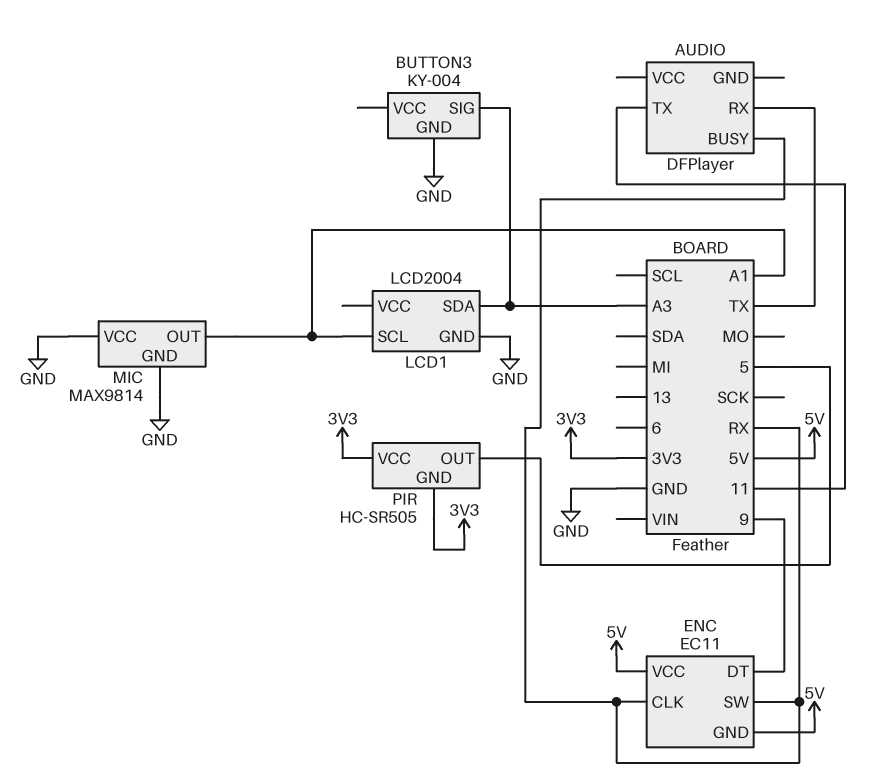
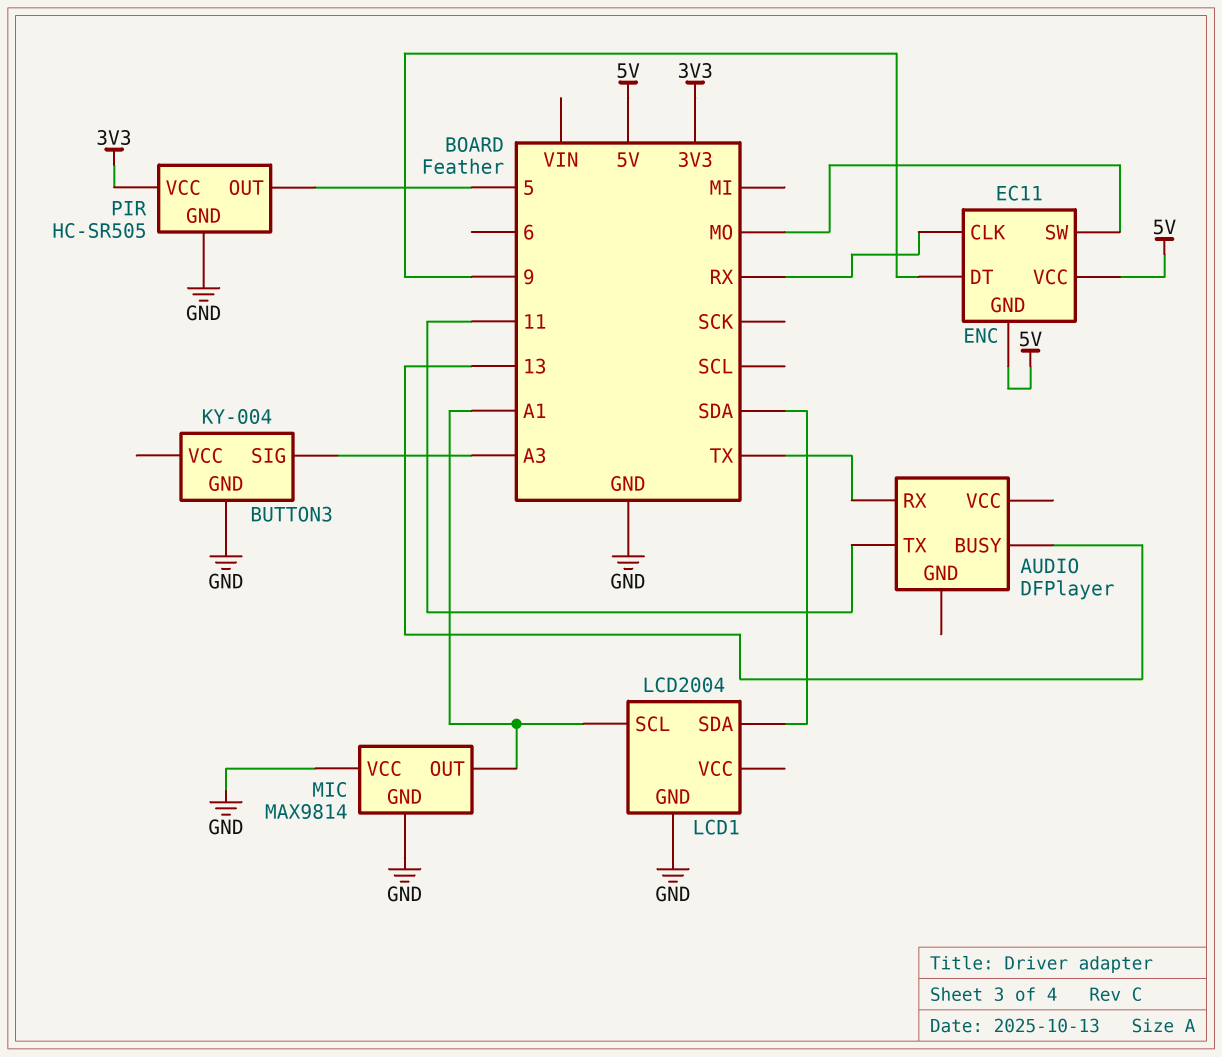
AUDIO pin BUSY: RX -> 13
ENC pin SW: RX -> MO
LCD1 pin SDA: A3 -> SDA
PIR pin GND: 3V3 -> GND

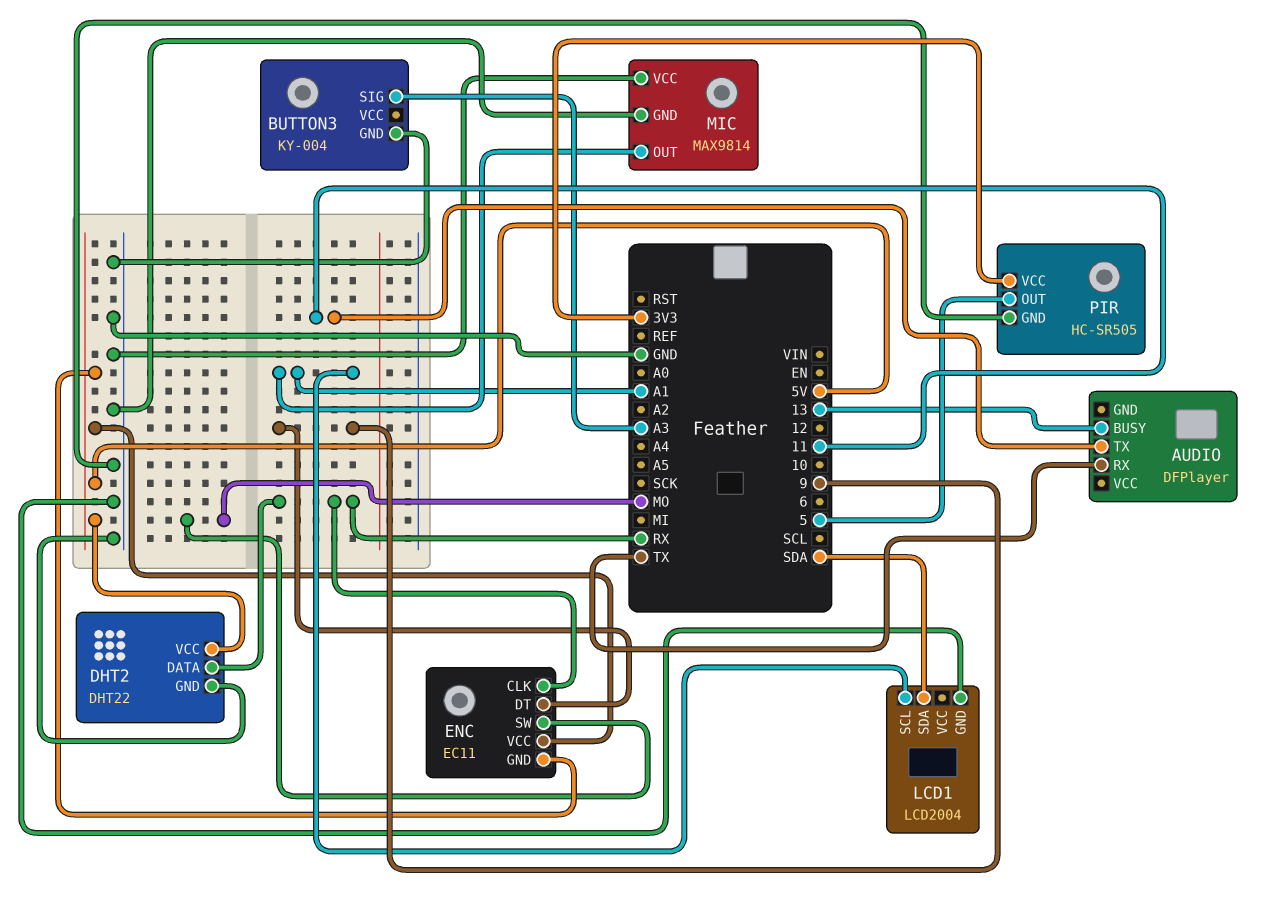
DHT2: none -> DHT22
DHT2 pin DATA: none -> RX
DHT2 pin GND: none -> GND
DHT2 pin VCC: none -> 5V

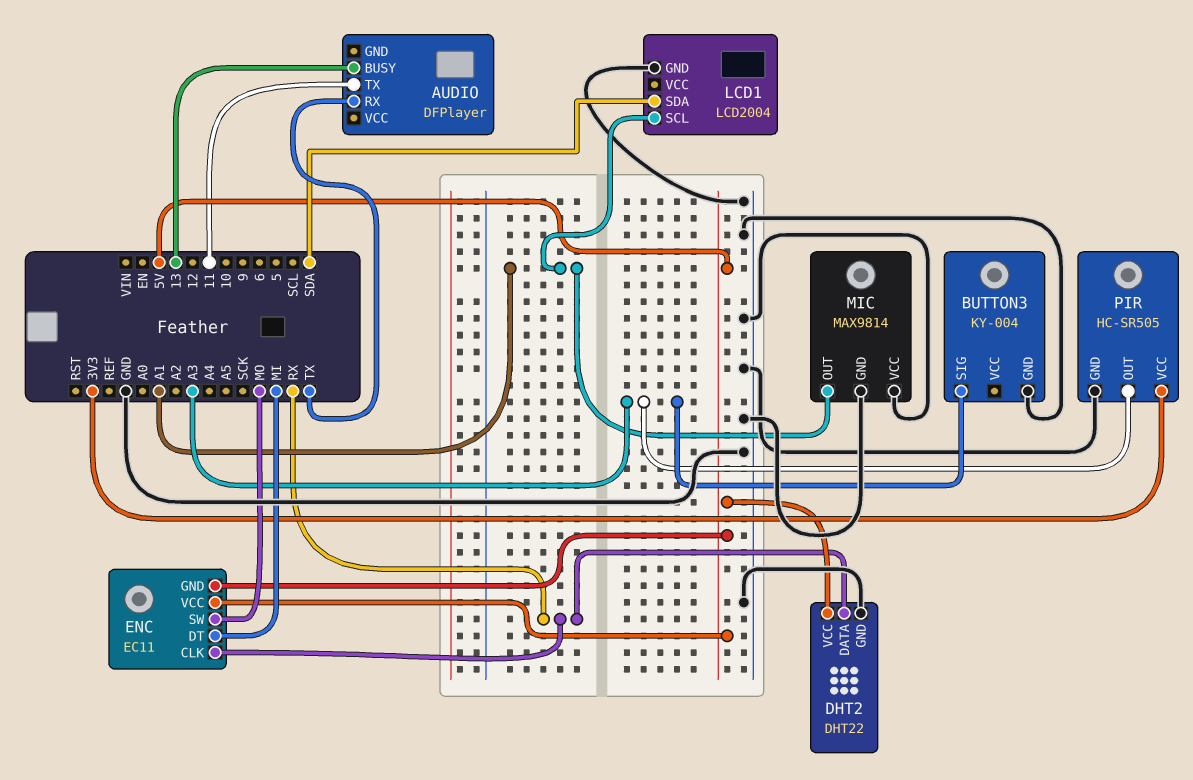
ENC pin DT: 9 -> MI
PIR pin OUT: 5 -> A3

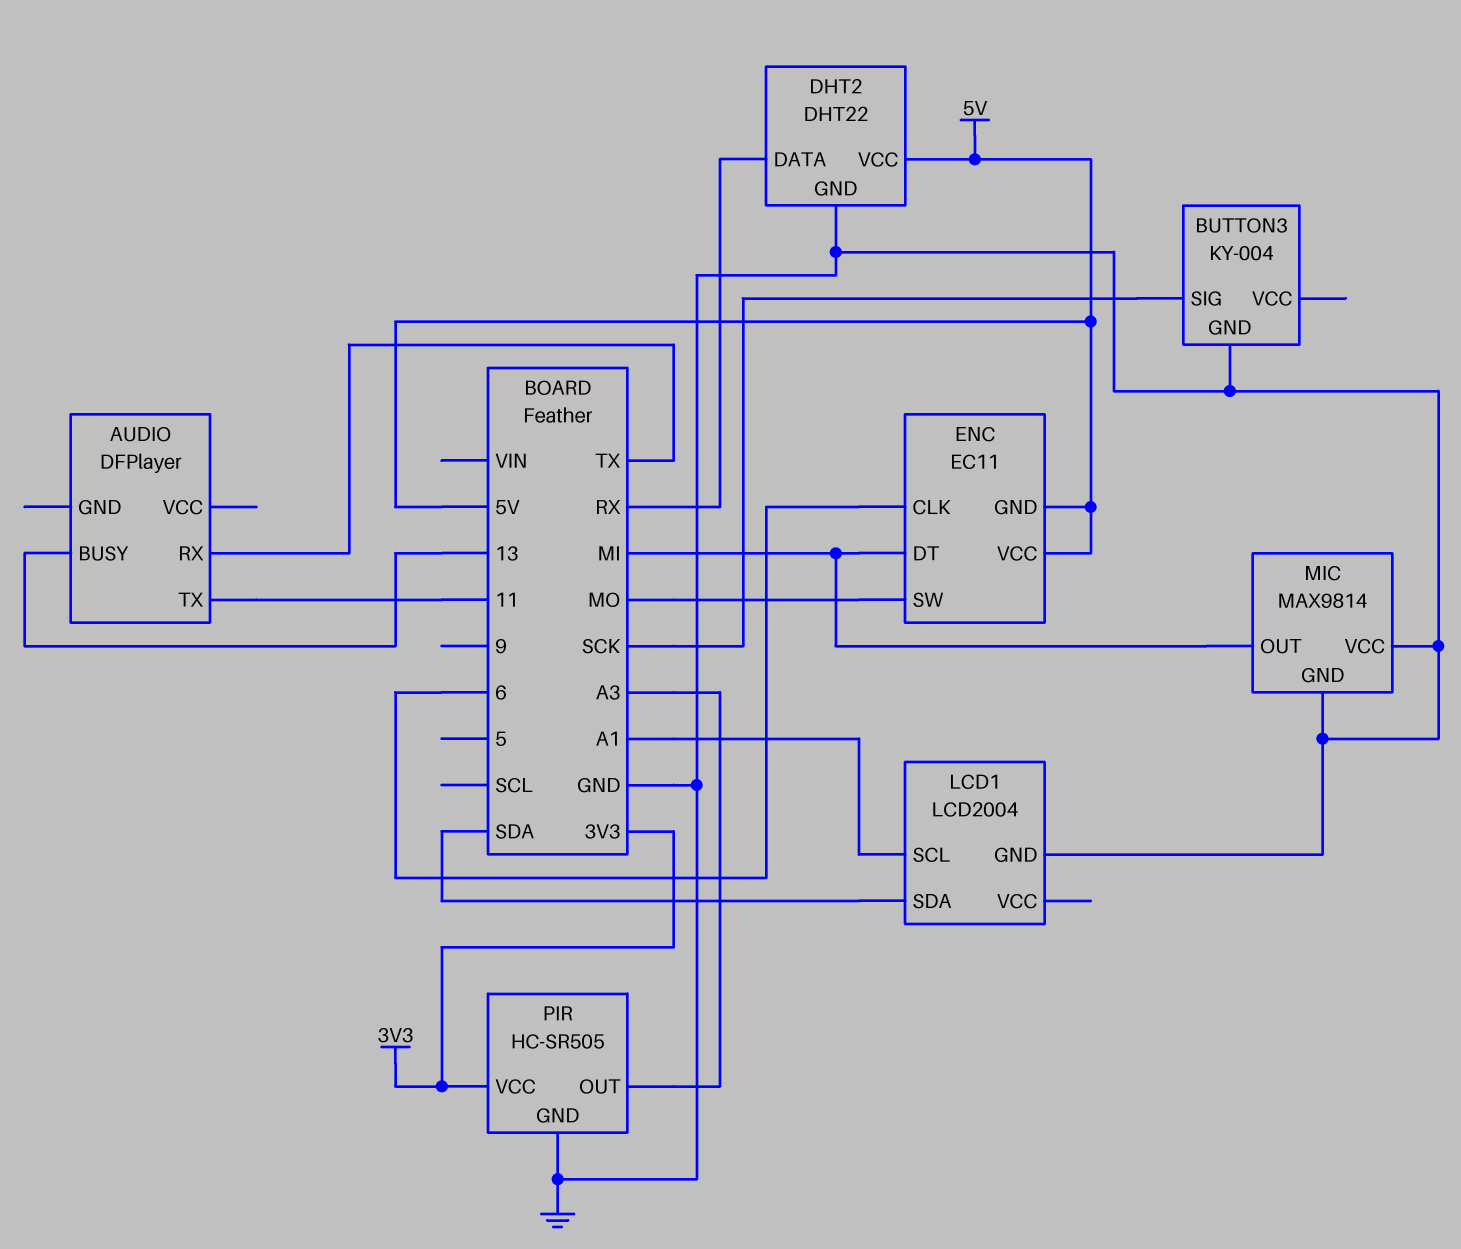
BUTTON3 pin SIG: A3 -> SCK
ENC pin CLK: RX -> 6
MIC pin OUT: A1 -> MI

